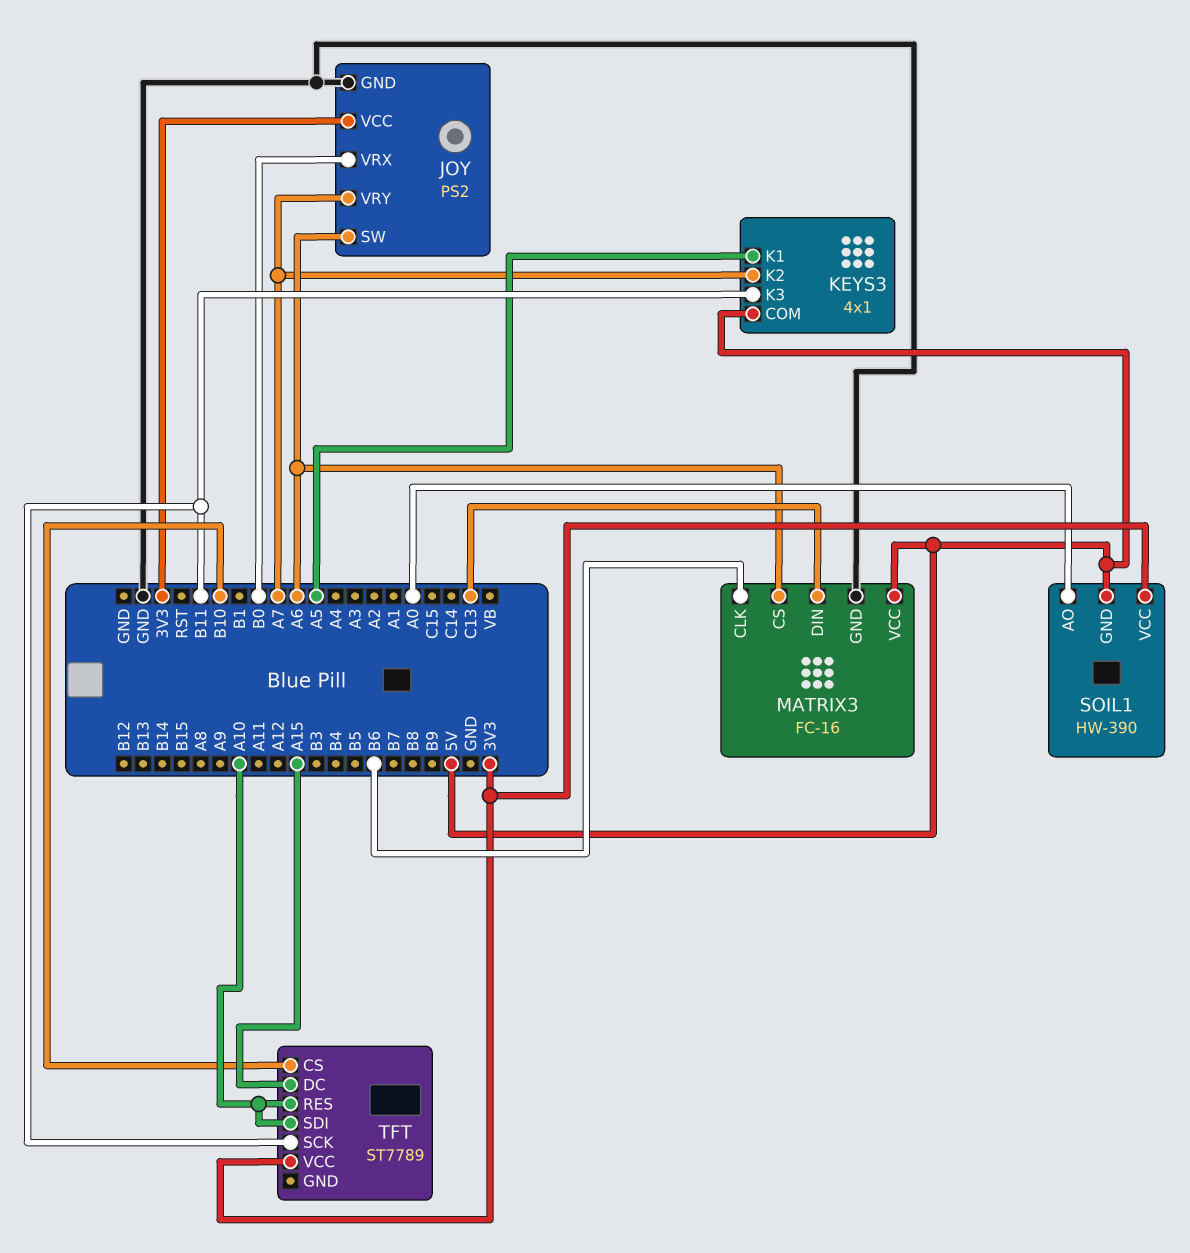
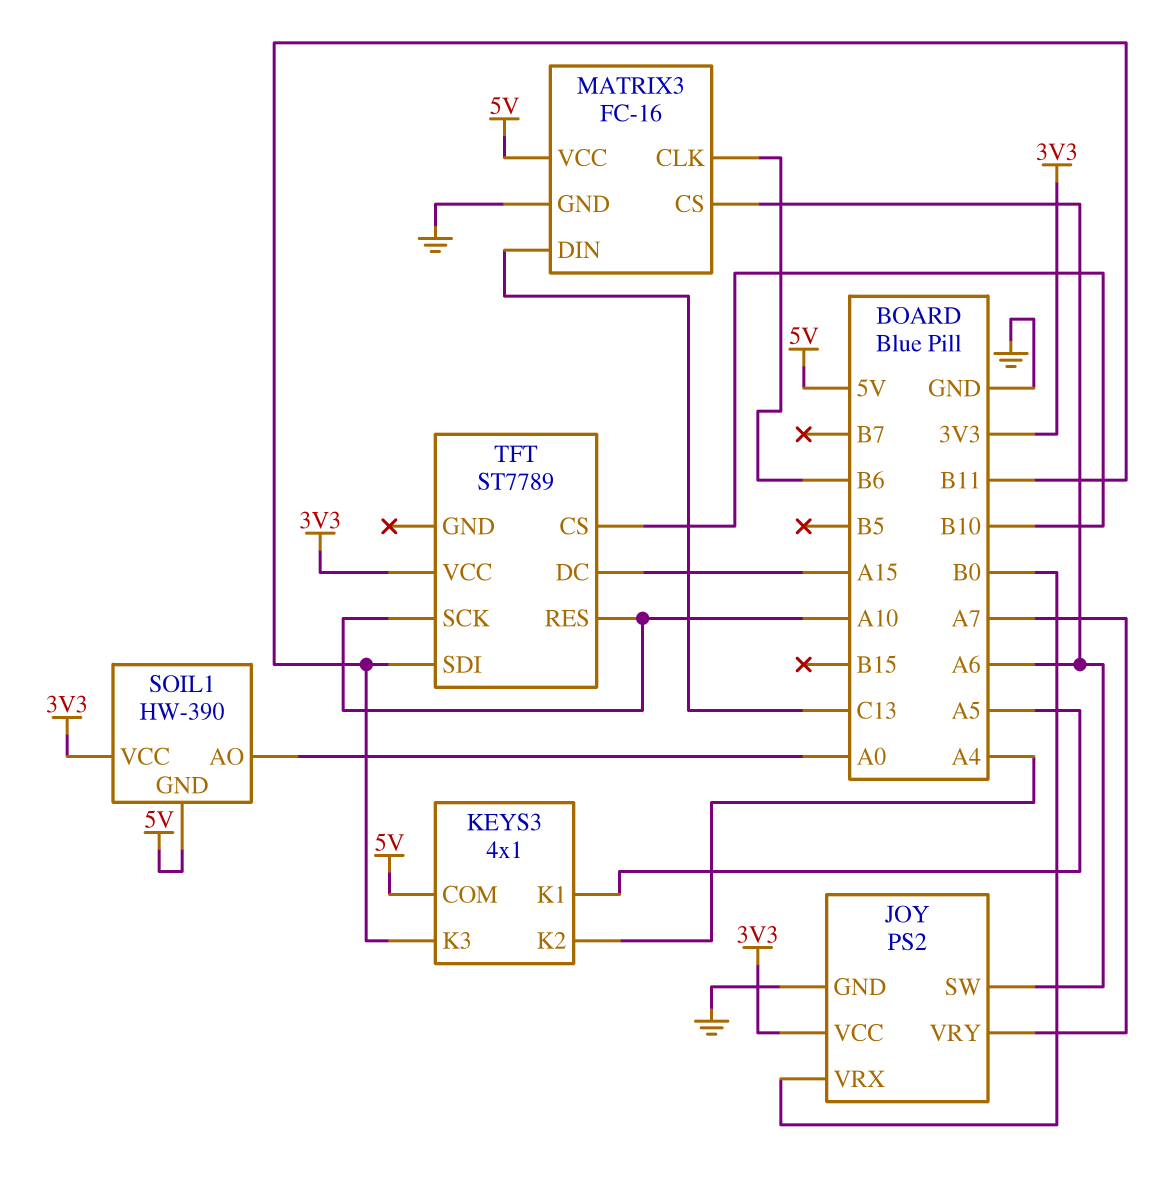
KEYS3 pin K2: A7 -> A4
TFT pin SCK: B11 -> A10
TFT pin SDI: A10 -> B11

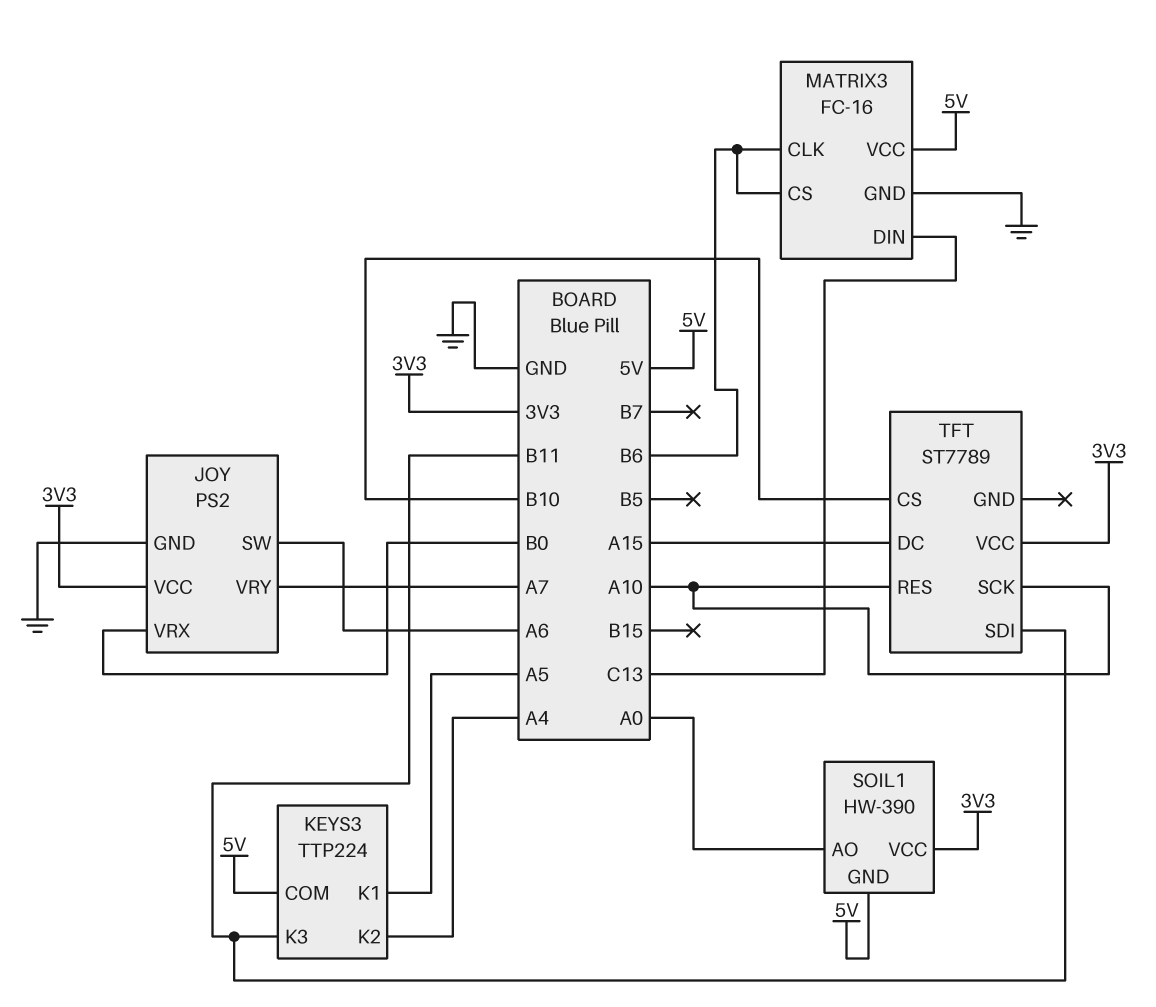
KEYS3: 4x1 -> TTP224
MATRIX3 pin CS: A6 -> B6

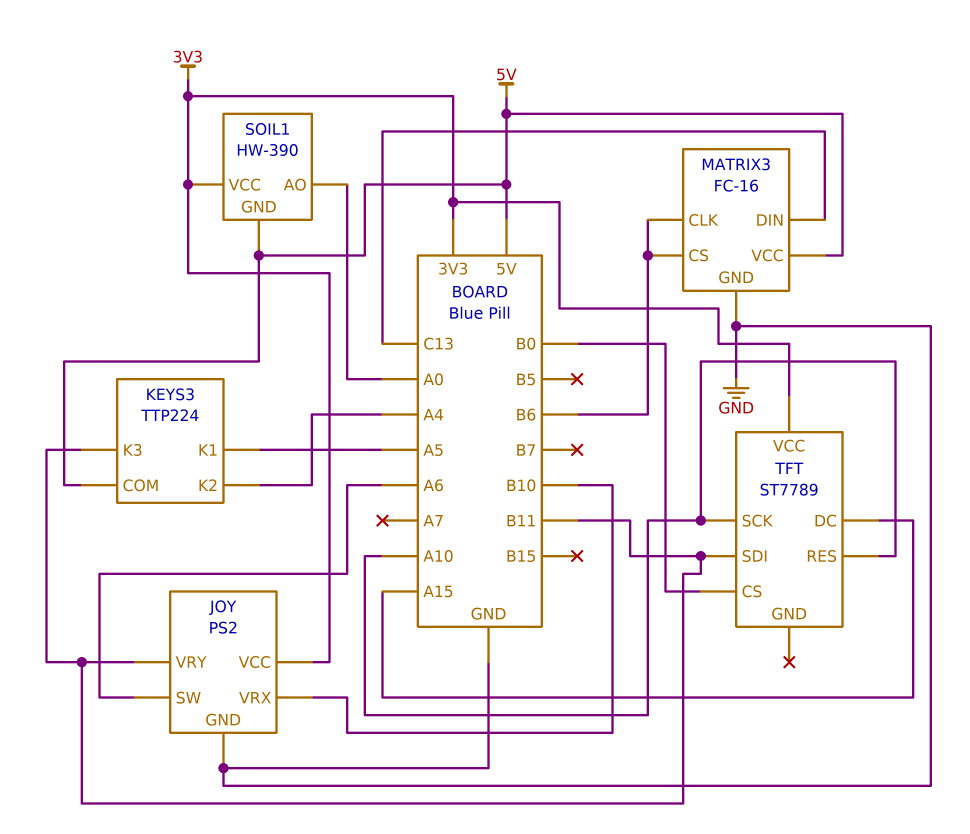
JOY pin VRX: B0 -> B10
JOY pin VRY: A7 -> B11
TFT pin CS: B10 -> B0

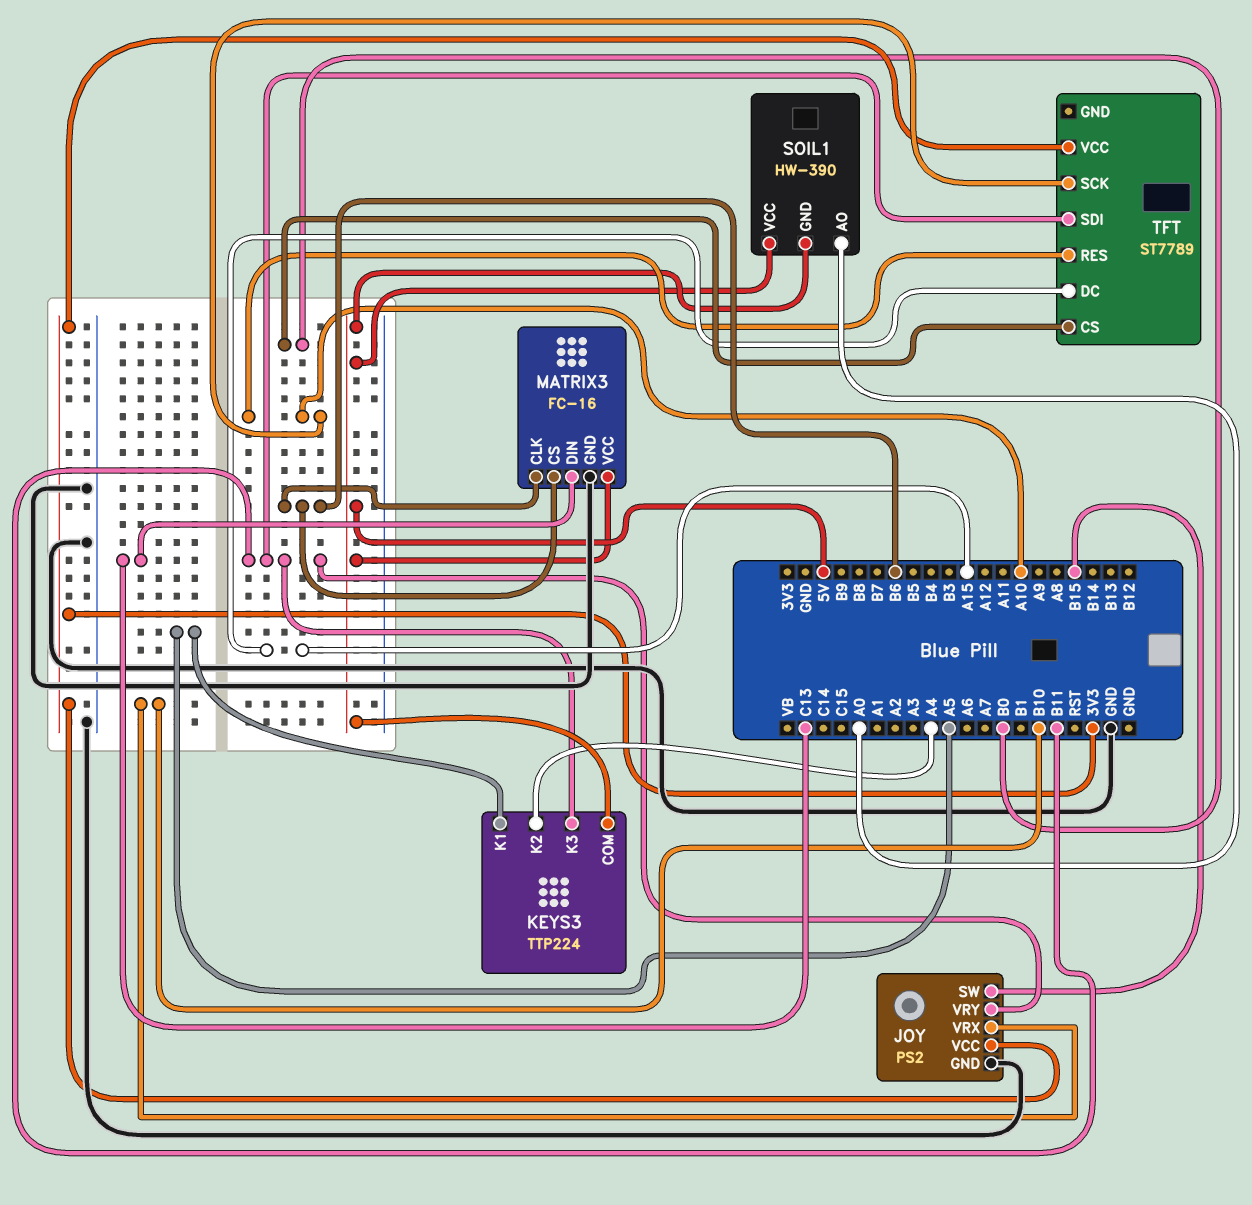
JOY pin SW: A6 -> B15
SOIL1 pin VCC: 3V3 -> 5V

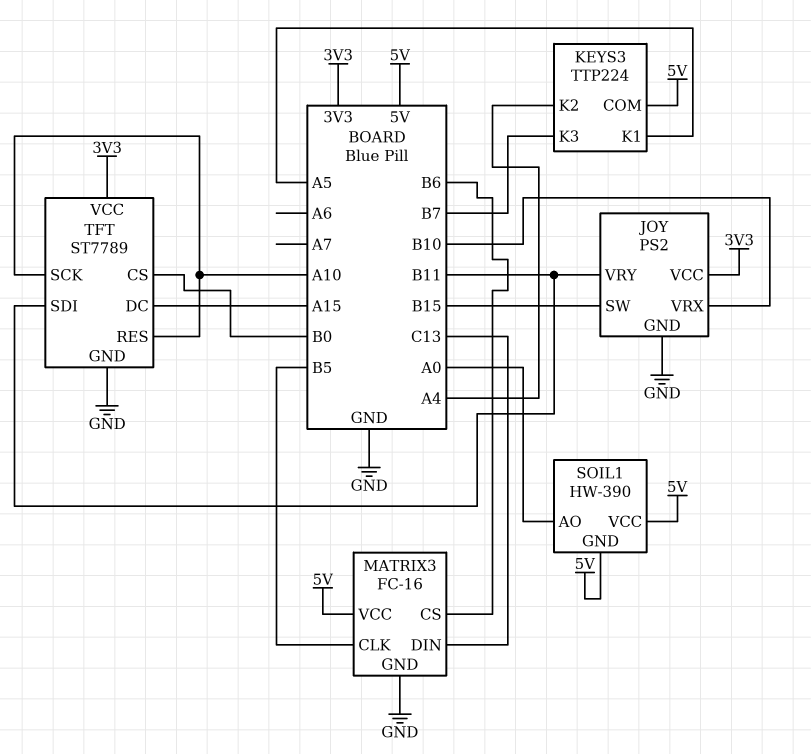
KEYS3 pin K3: B11 -> B7
MATRIX3 pin CLK: B6 -> B5
TFT pin GND: none -> GND

